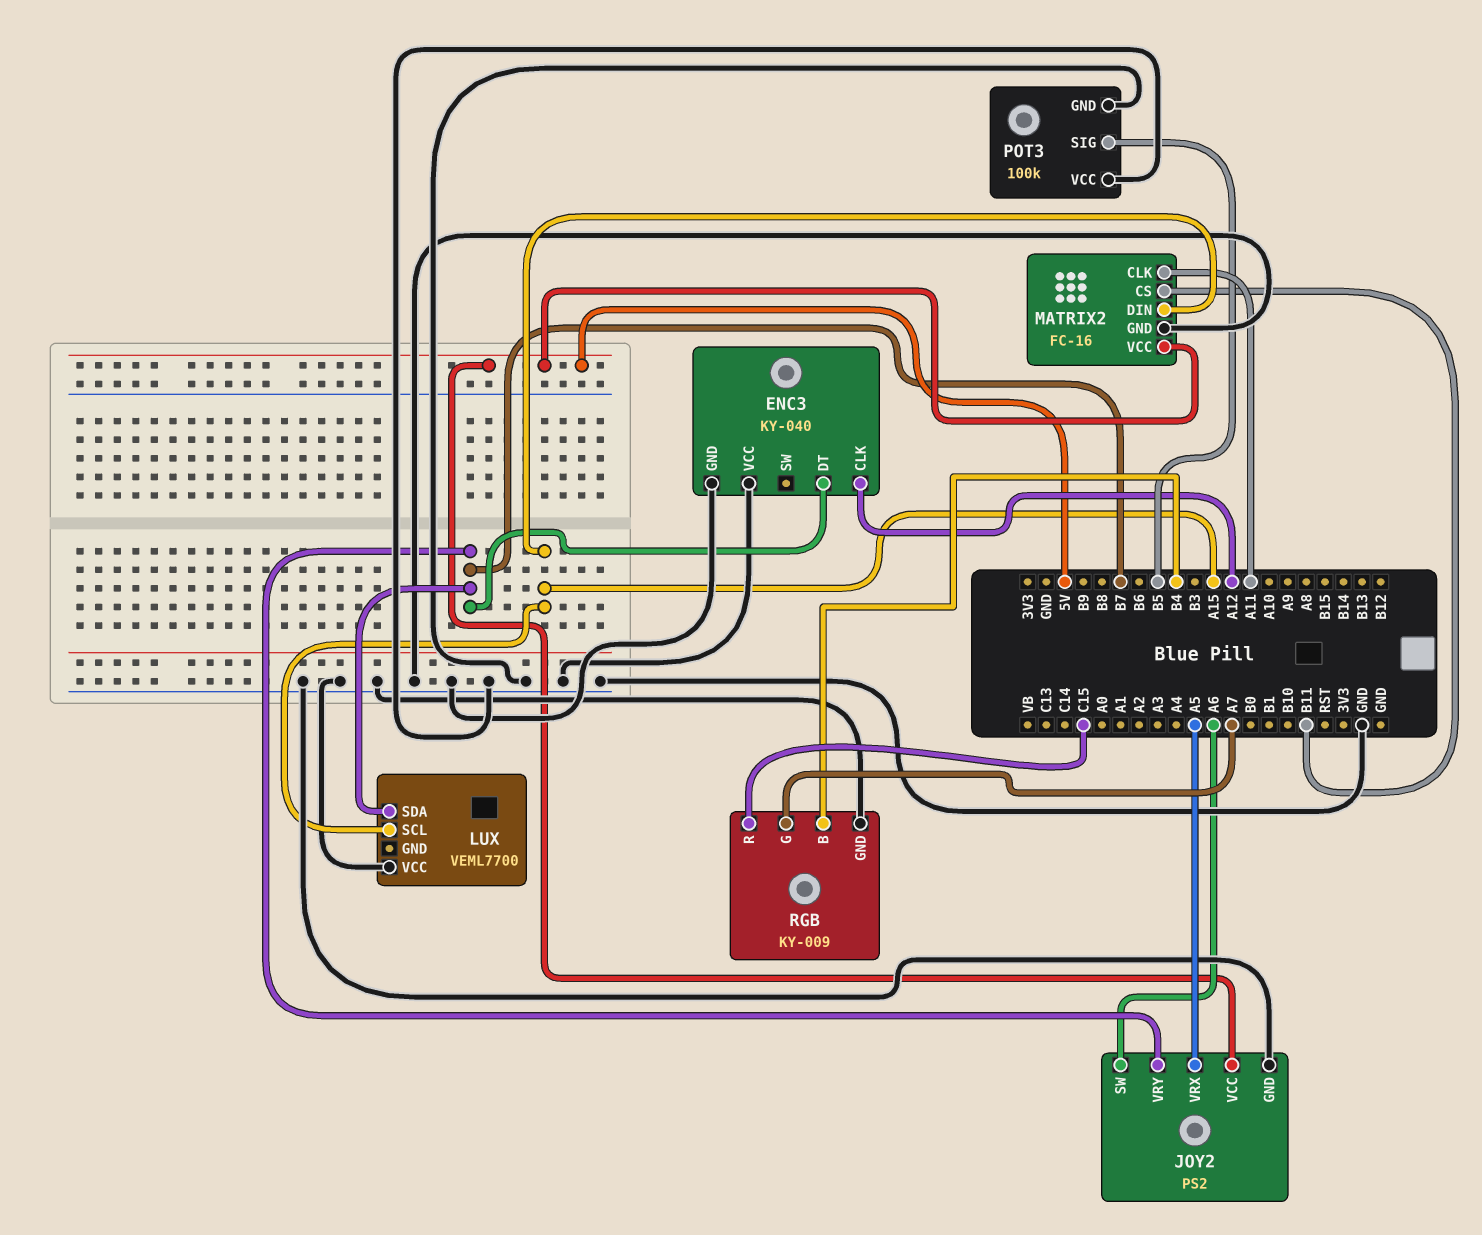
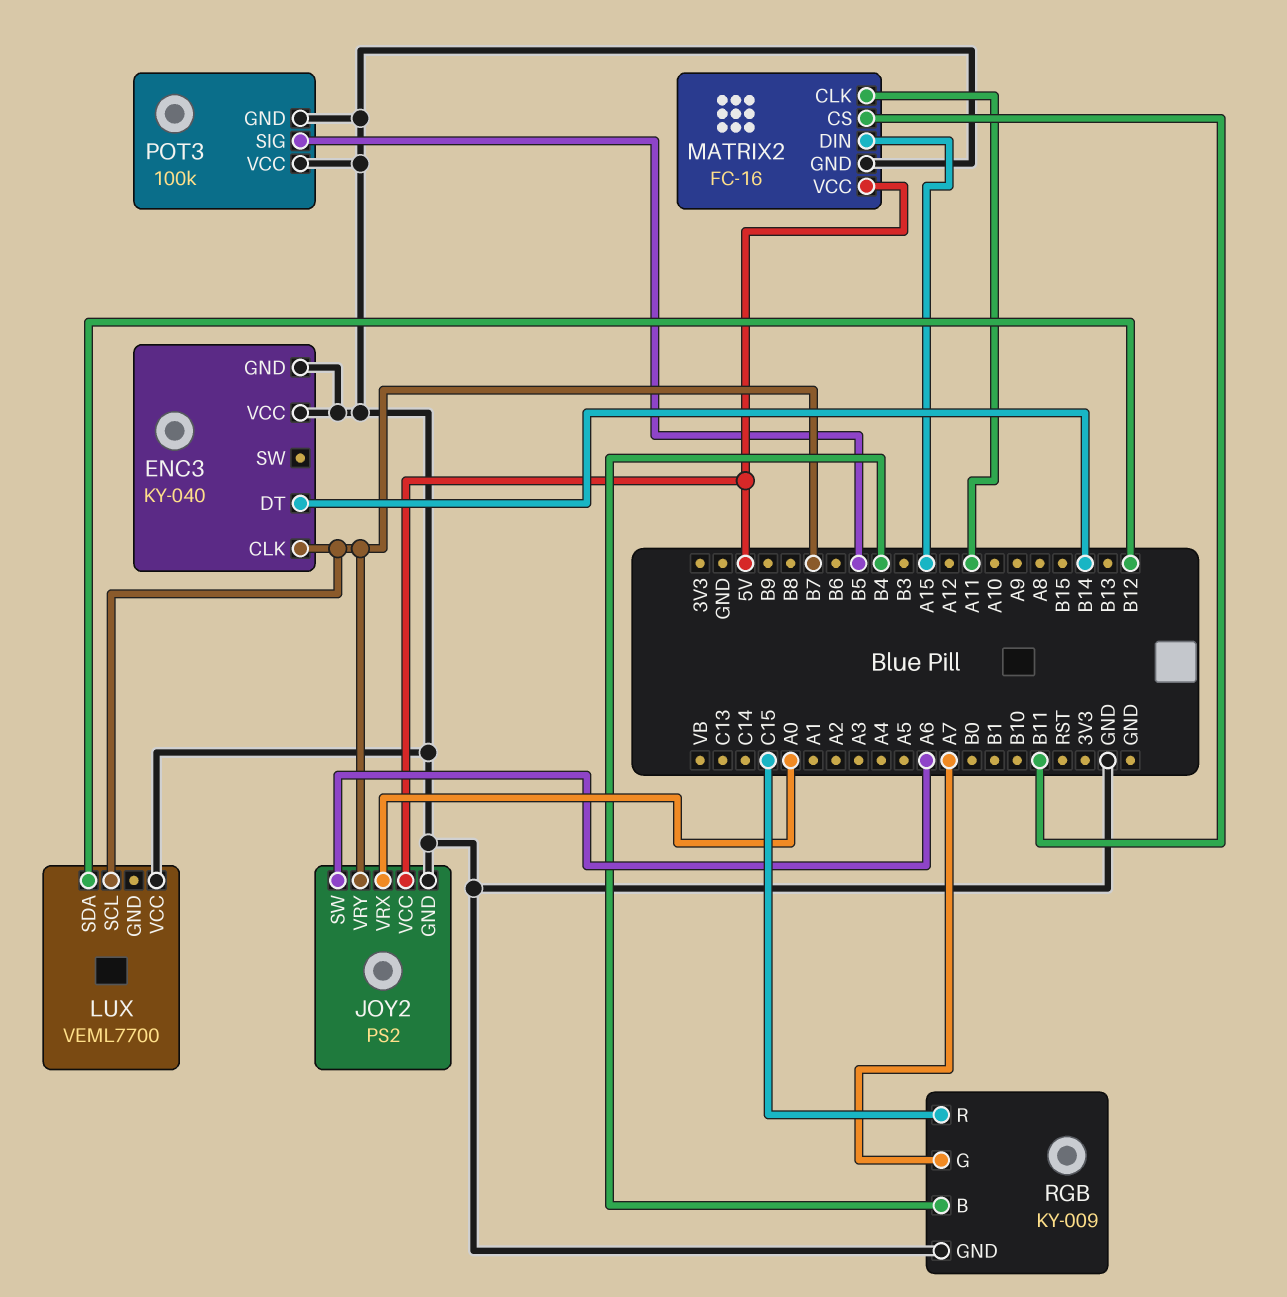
ENC3 pin CLK: A12 -> B7
ENC3 pin DT: B7 -> B14
JOY2 pin VRX: A5 -> A0
LUX pin SCL: A15 -> B7
LUX pin SDA: B7 -> B12

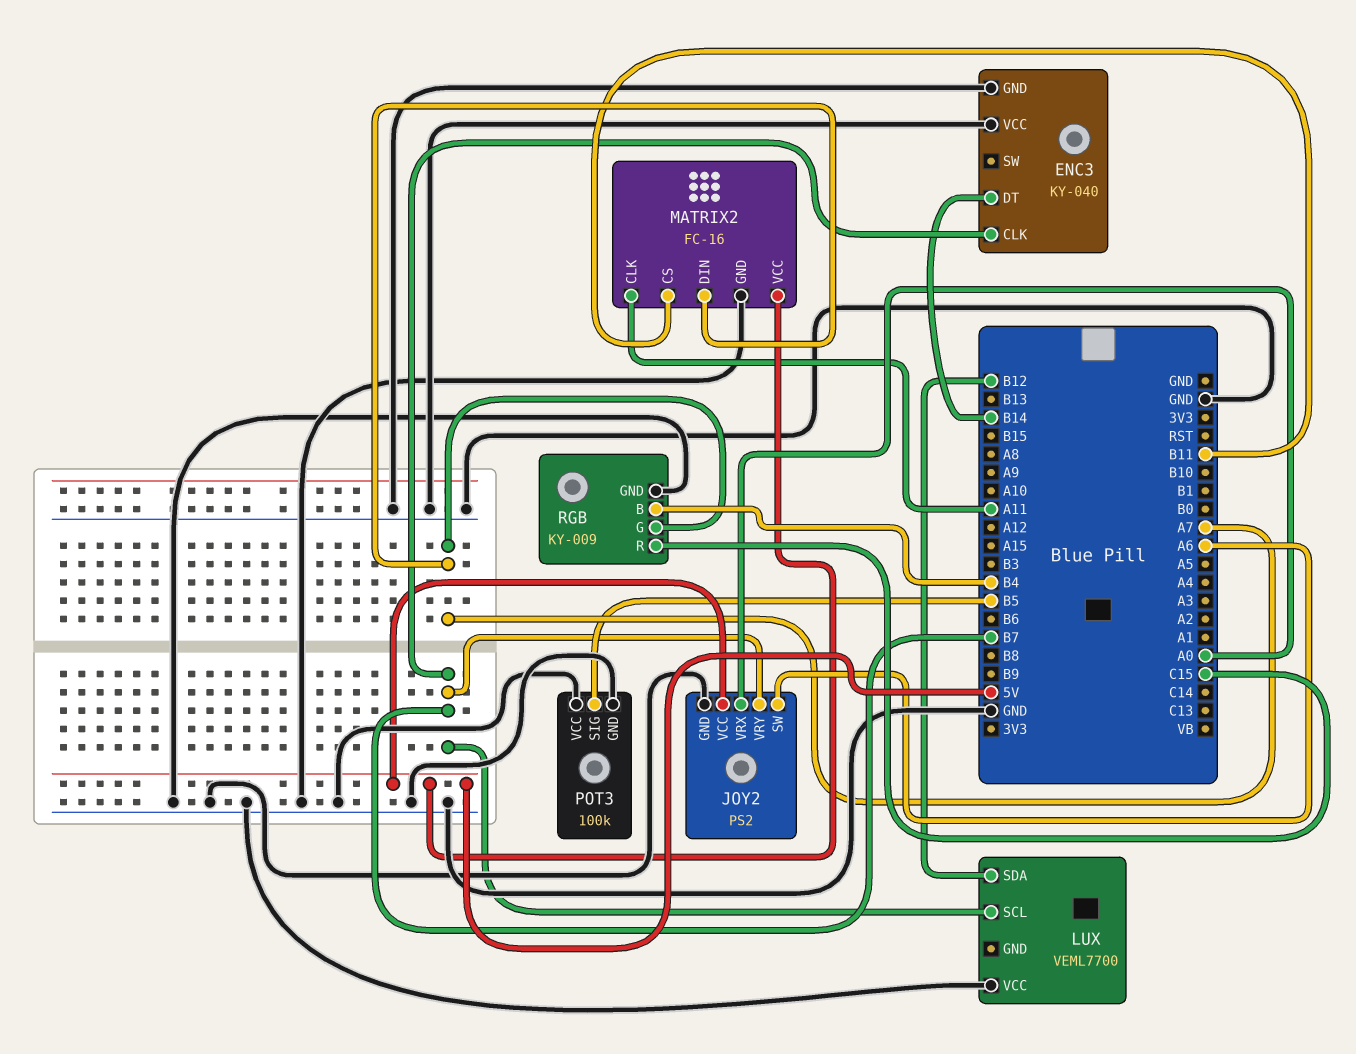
MATRIX2 pin DIN: A15 -> A7

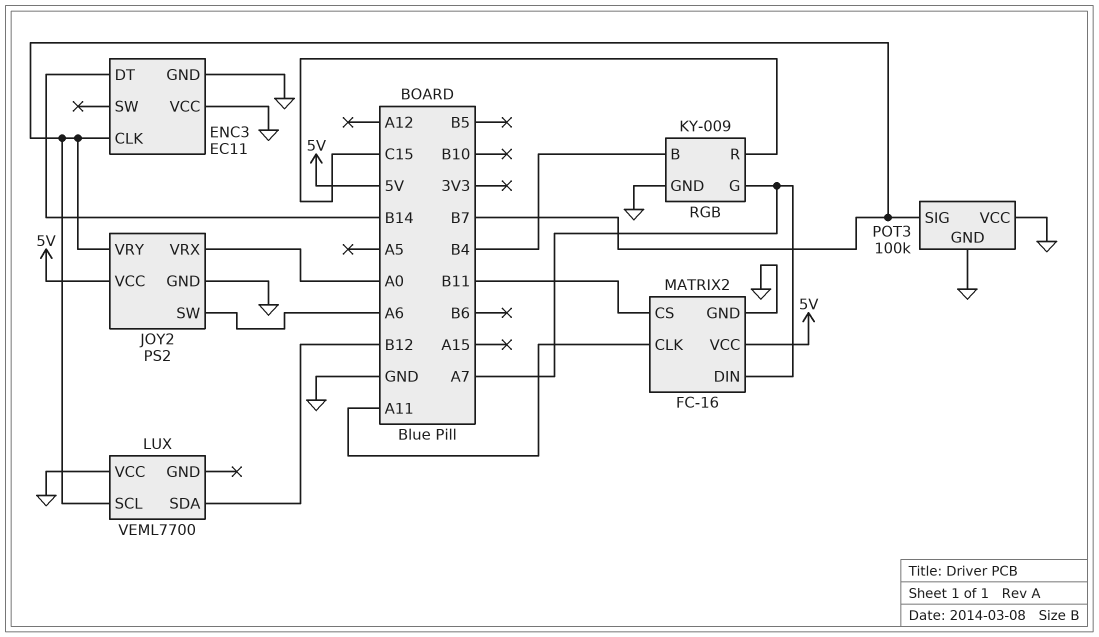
ENC3: KY-040 -> EC11
POT3 pin SIG: B5 -> B7

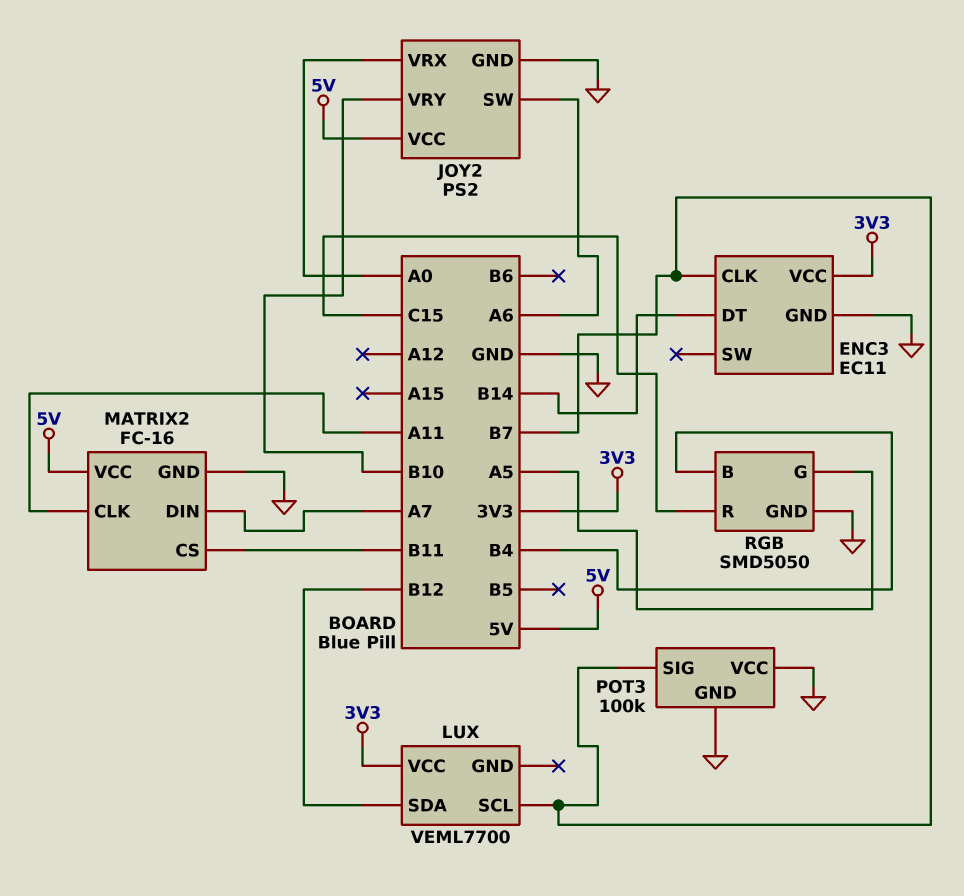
ENC3 pin VCC: GND -> 3V3
JOY2 pin VRY: B7 -> B10
LUX pin VCC: GND -> 3V3
RGB: KY-009 -> SMD5050
RGB pin G: A7 -> A5

